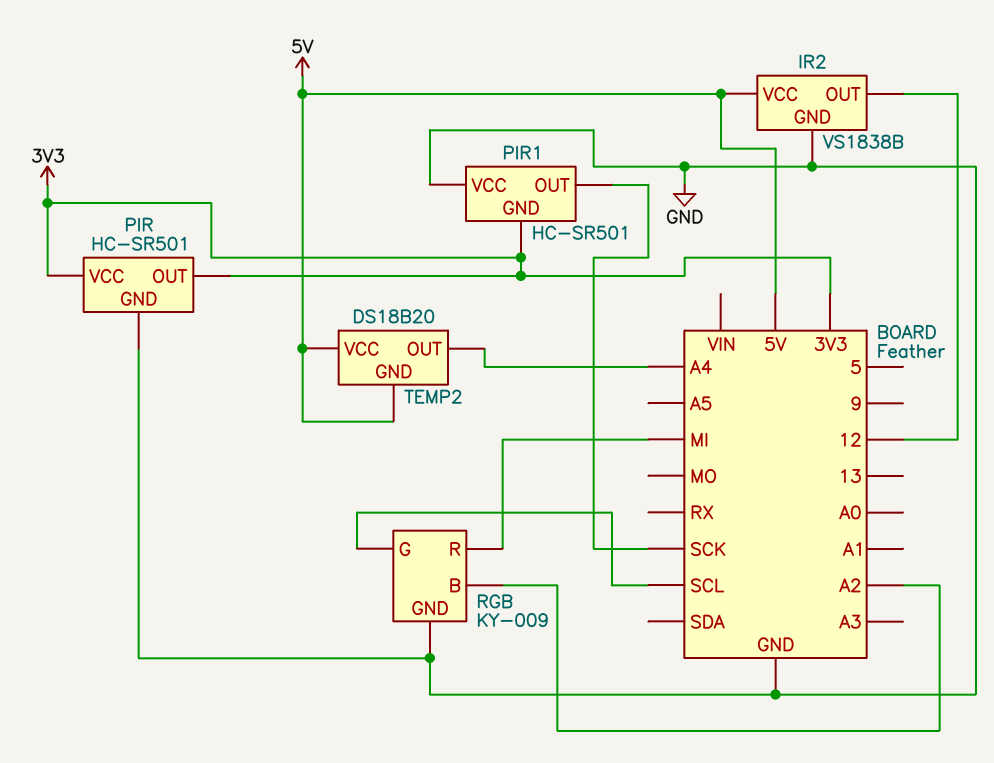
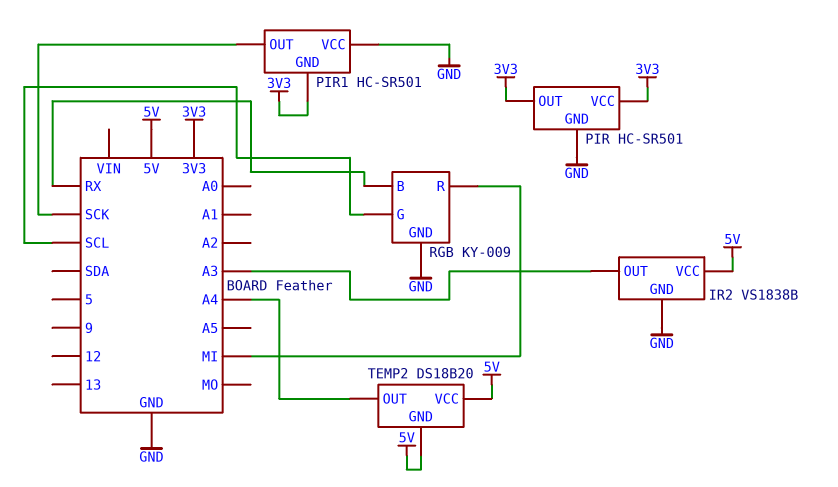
IR2 pin OUT: 12 -> A3
RGB pin B: A2 -> RX

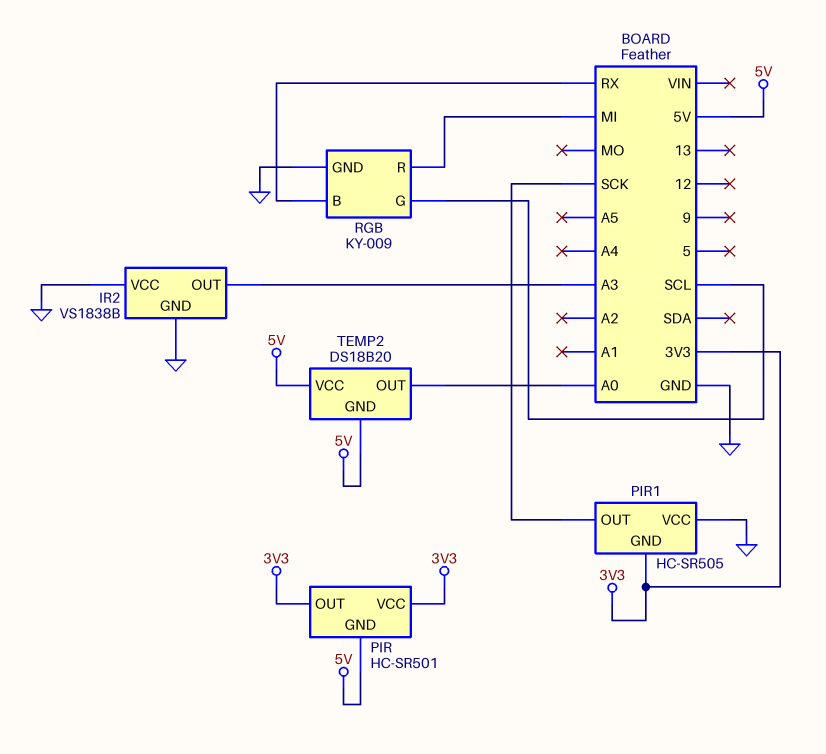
IR2 pin VCC: 5V -> GND
PIR pin GND: GND -> 5V
PIR1: HC-SR501 -> HC-SR505
TEMP2 pin OUT: A4 -> A0

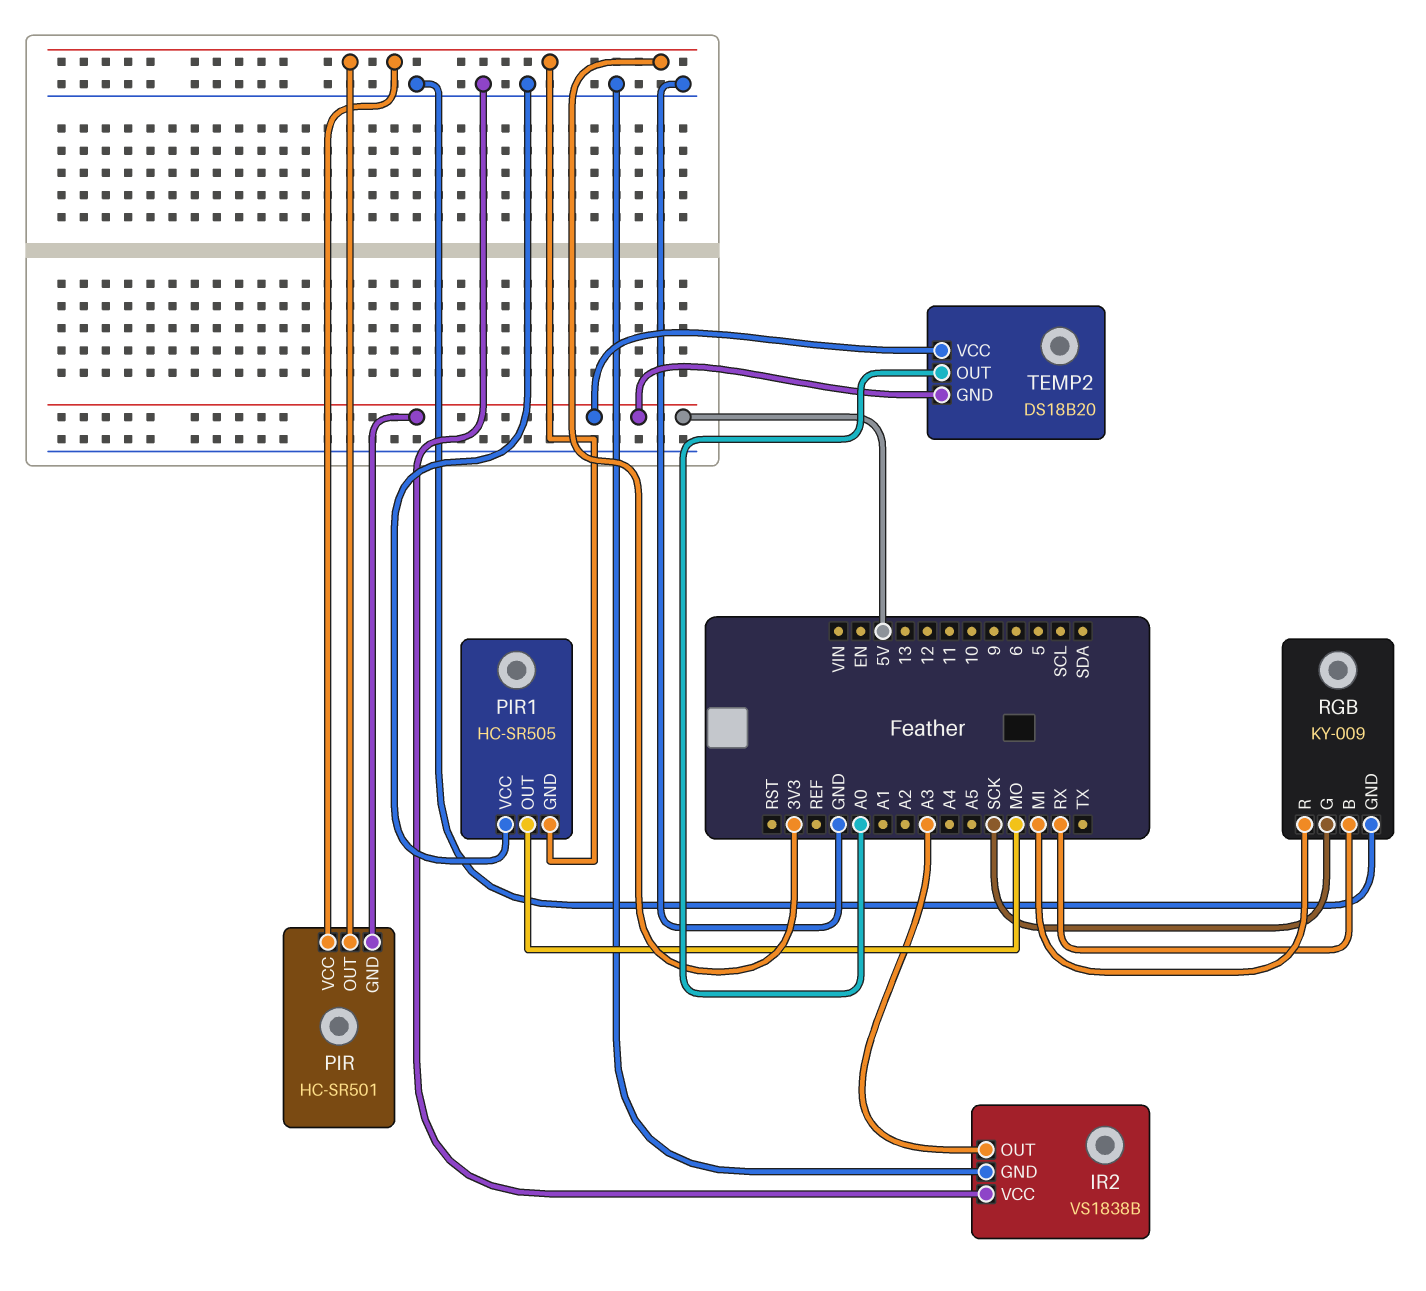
PIR1 pin OUT: SCK -> MO
RGB pin G: SCL -> SCK

